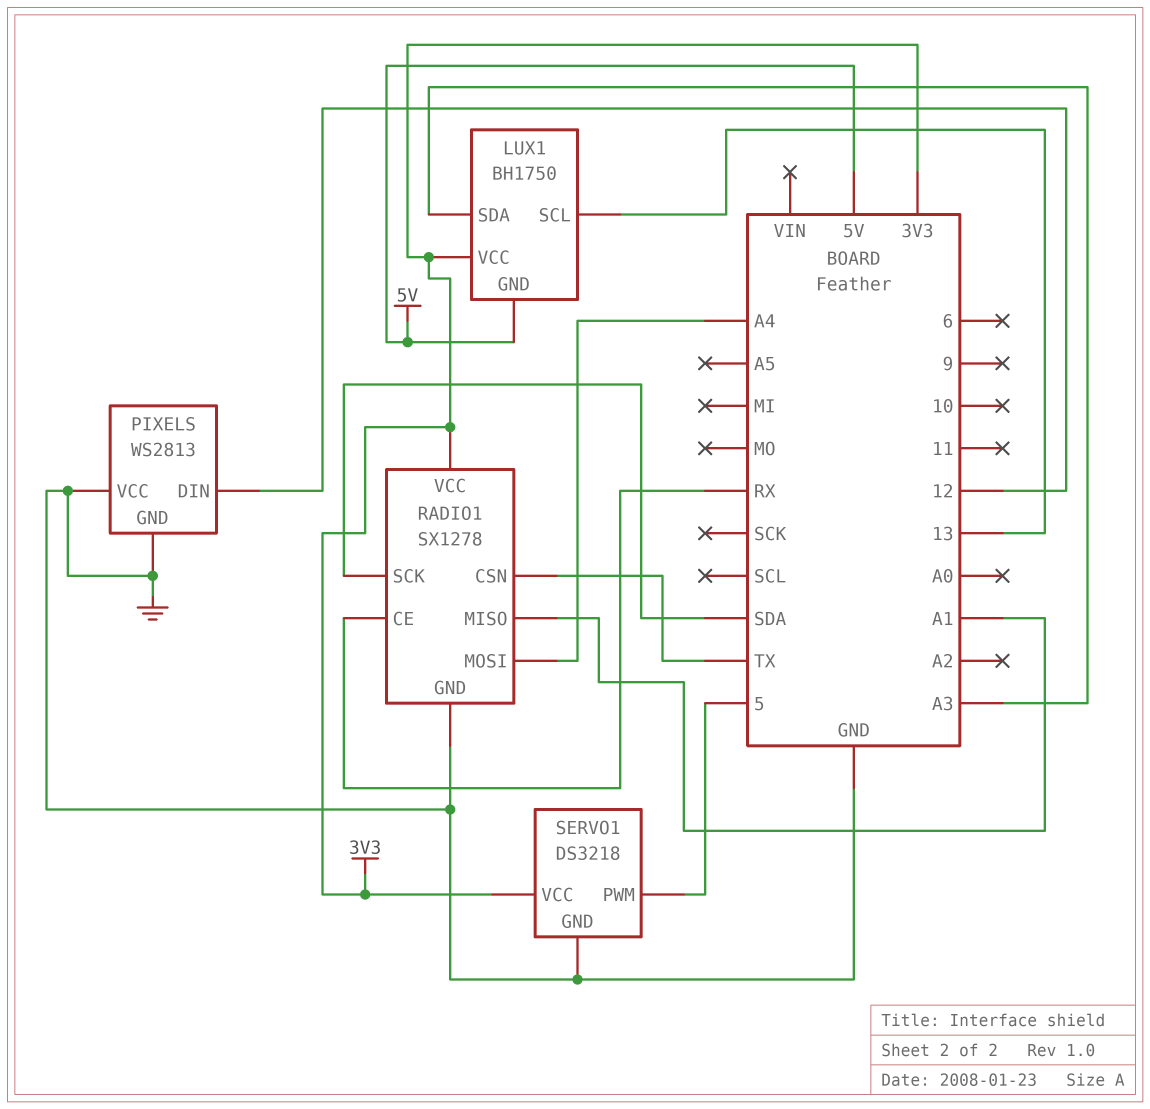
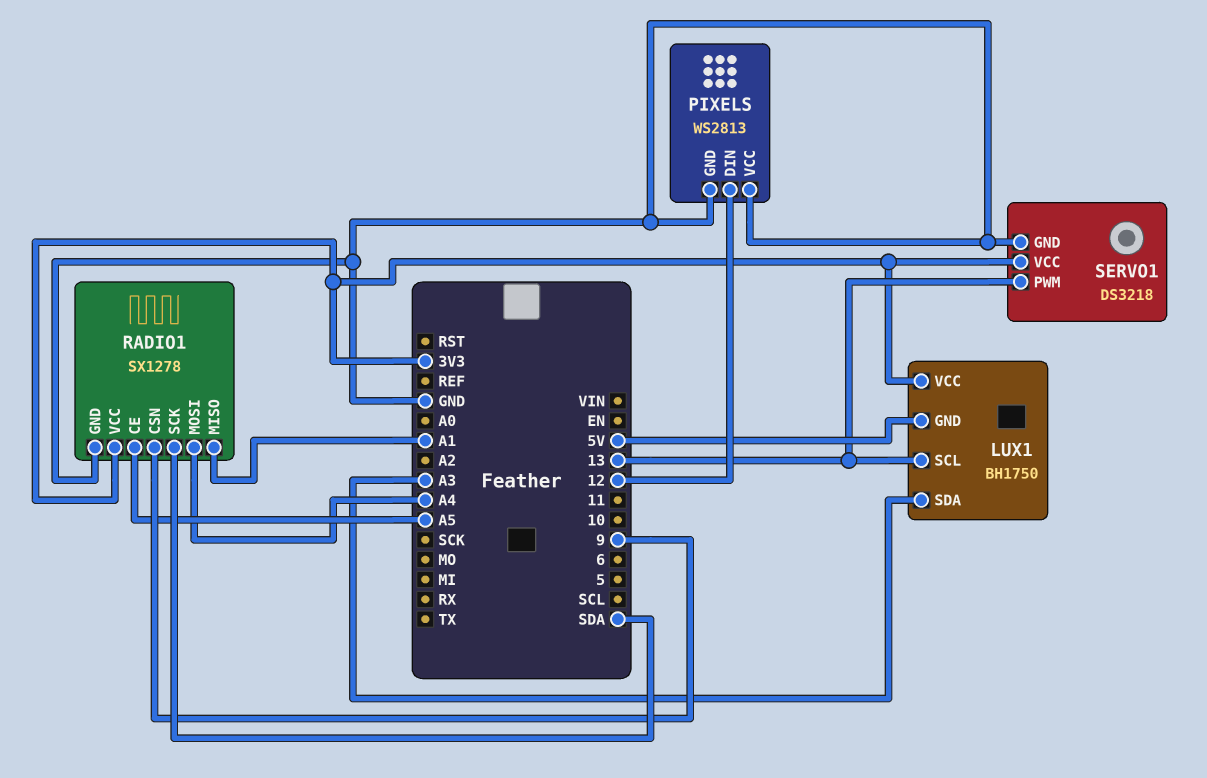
RADIO1 pin CE: RX -> A5
RADIO1 pin CSN: TX -> 9
SERVO1 pin PWM: 5 -> 13

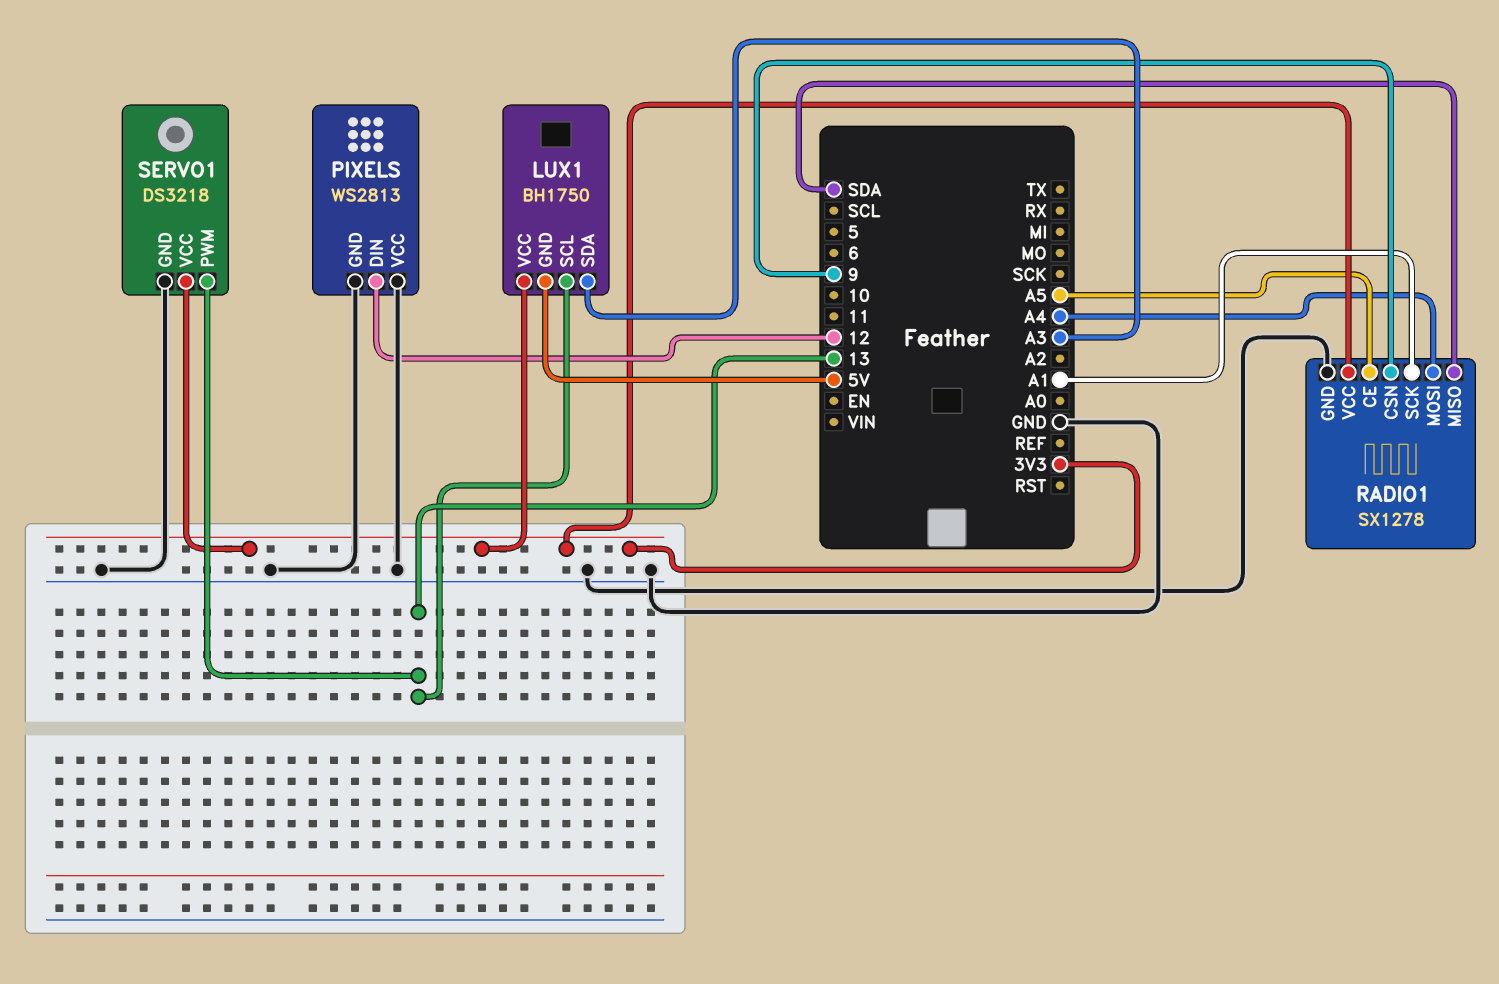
RADIO1 pin MISO: A1 -> SDA
RADIO1 pin SCK: SDA -> A1

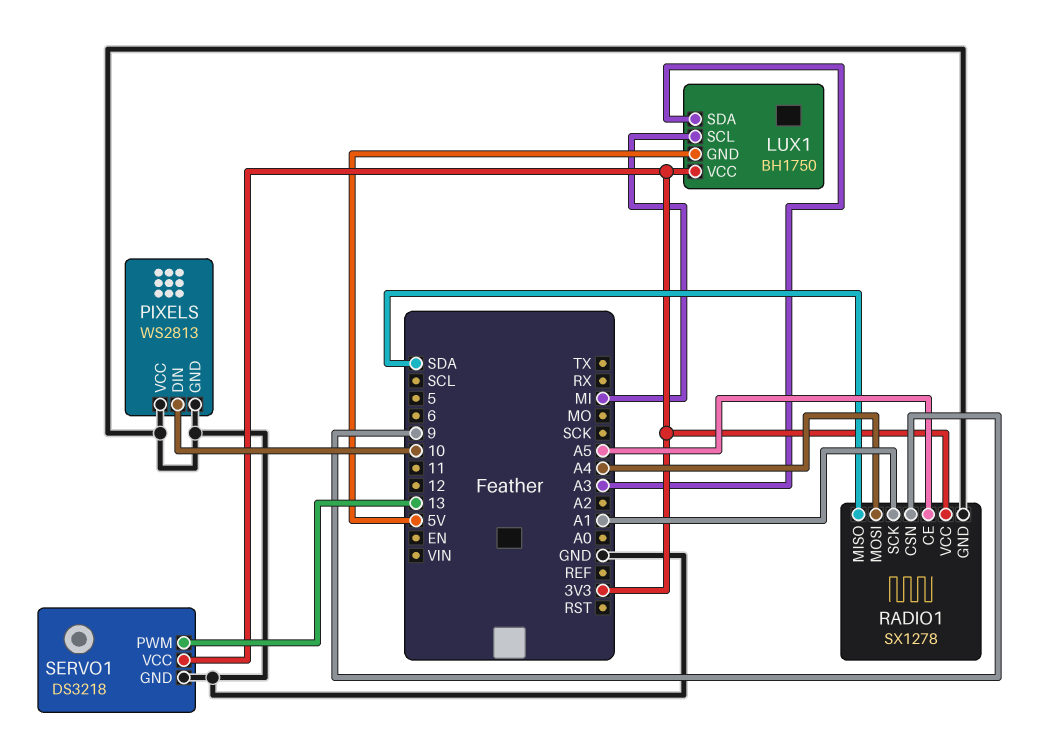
LUX1 pin SCL: 13 -> MI
PIXELS pin DIN: 12 -> 10

